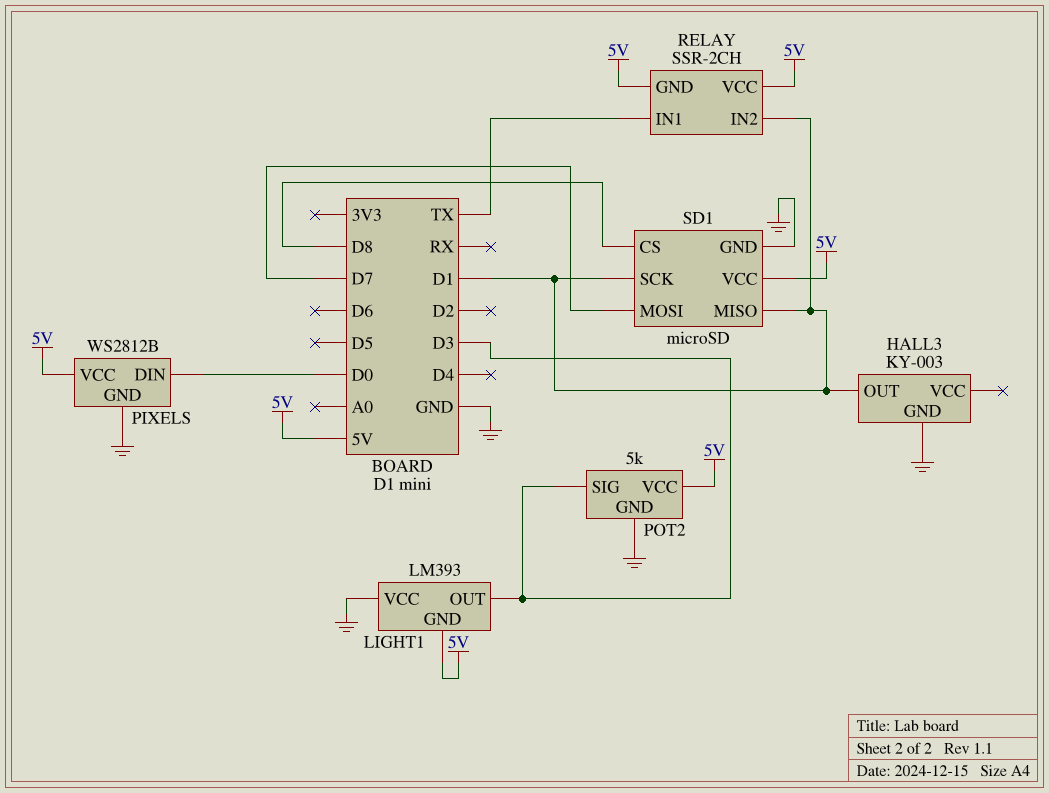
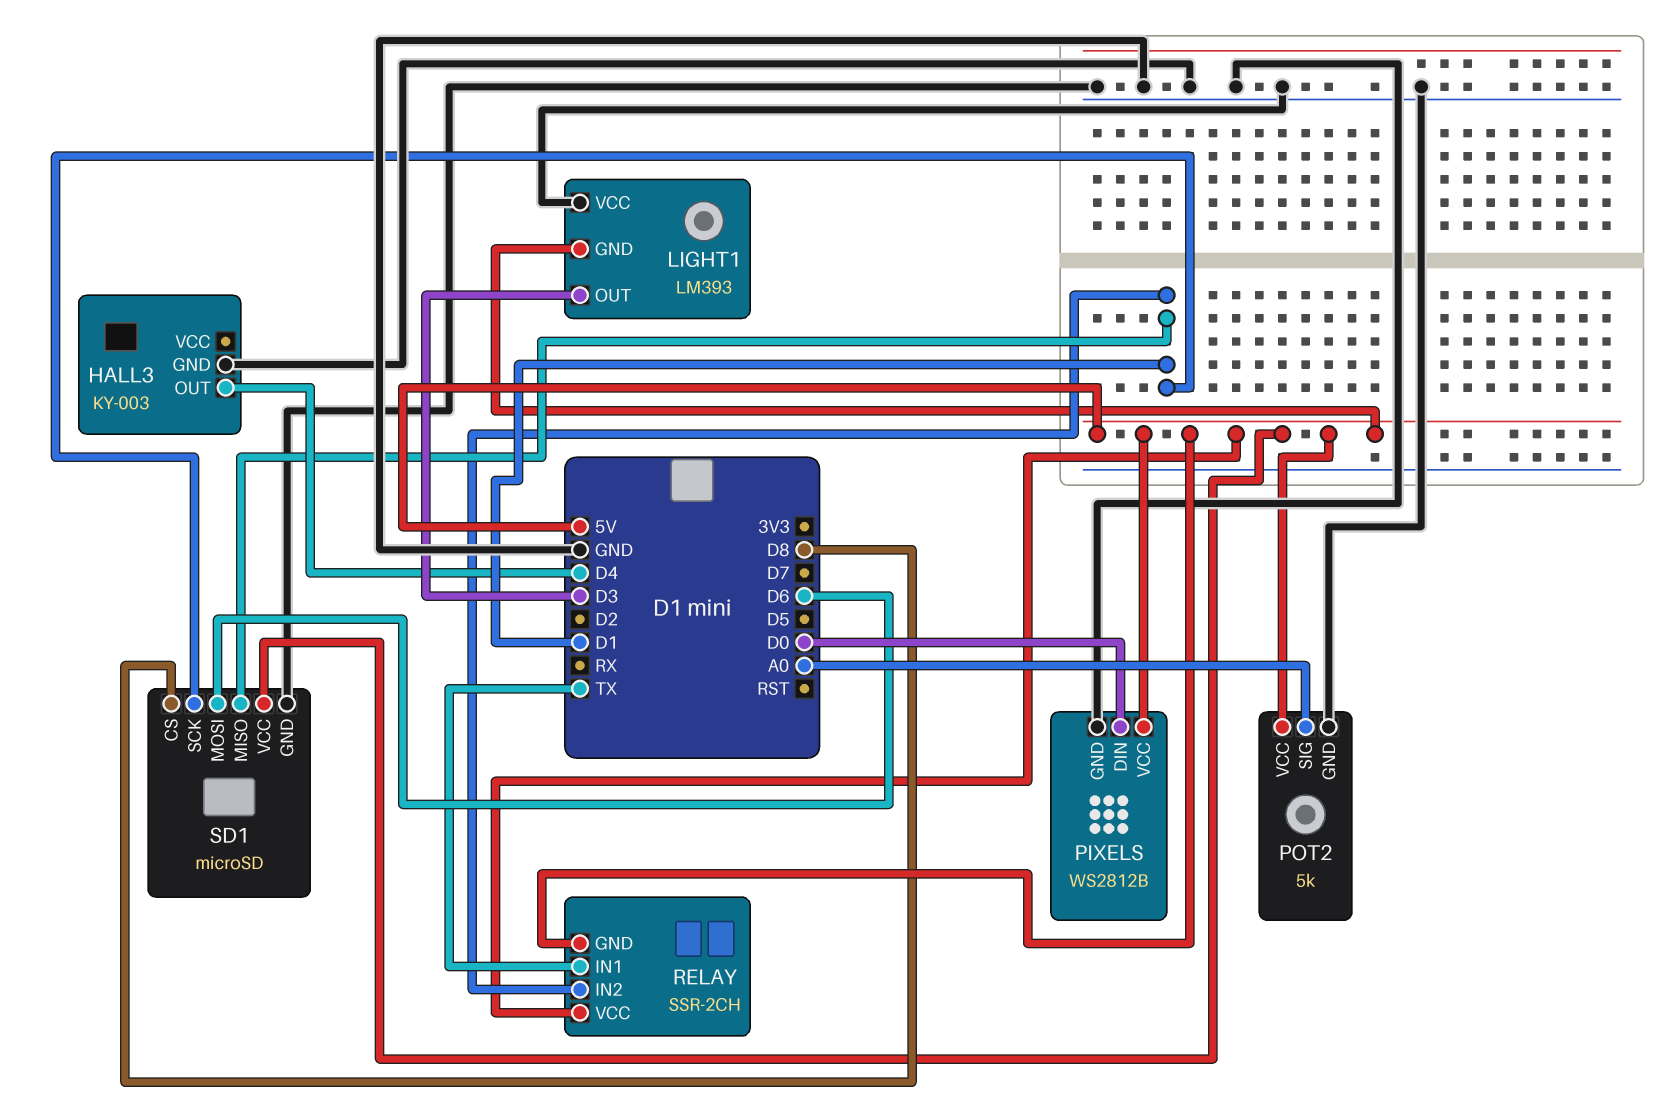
HALL3 pin OUT: D1 -> D4
POT2 pin SIG: D3 -> A0
SD1 pin MOSI: D7 -> D6

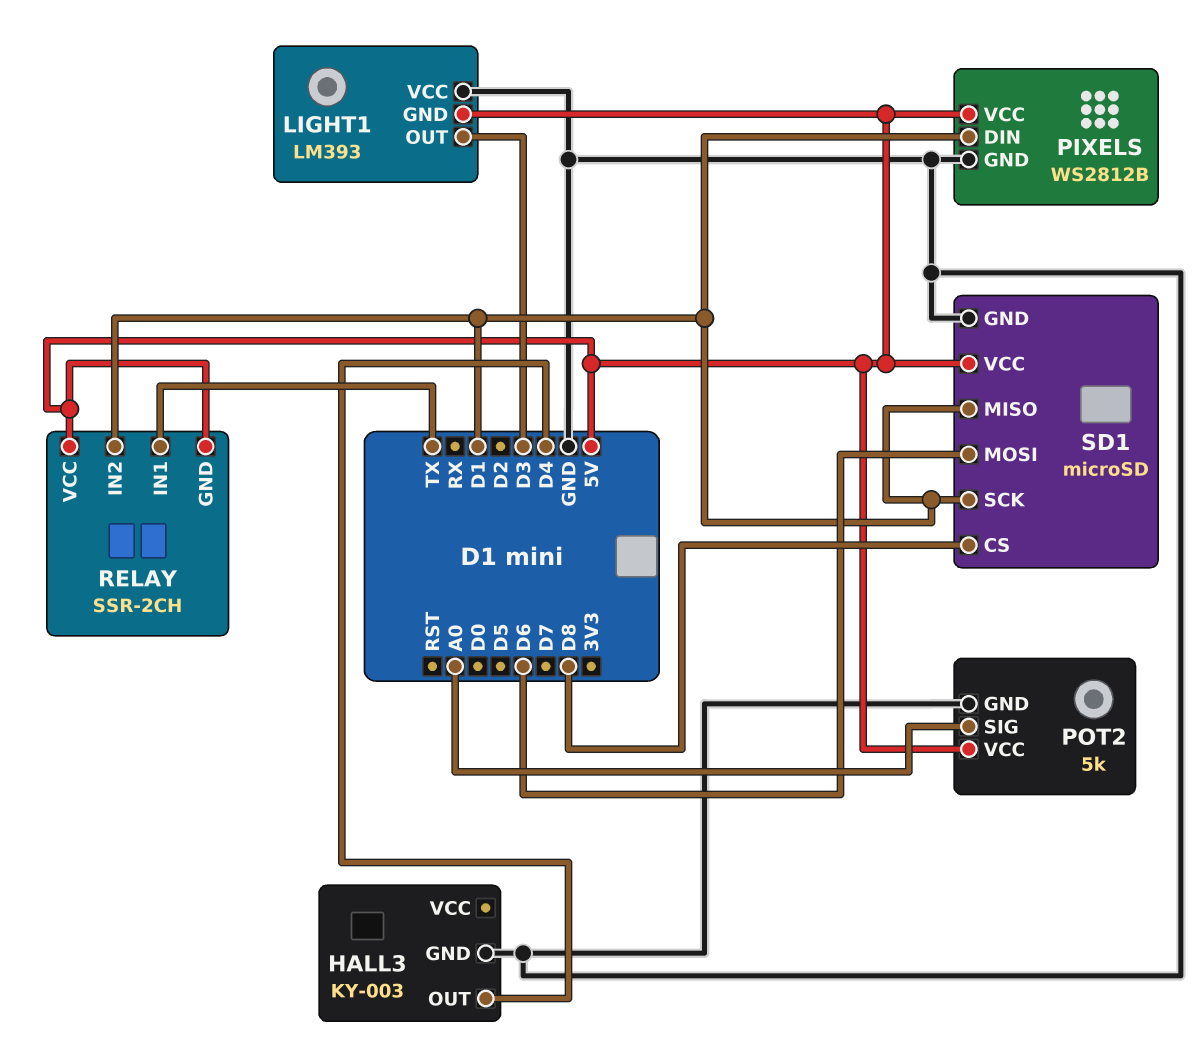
PIXELS pin DIN: D0 -> D1

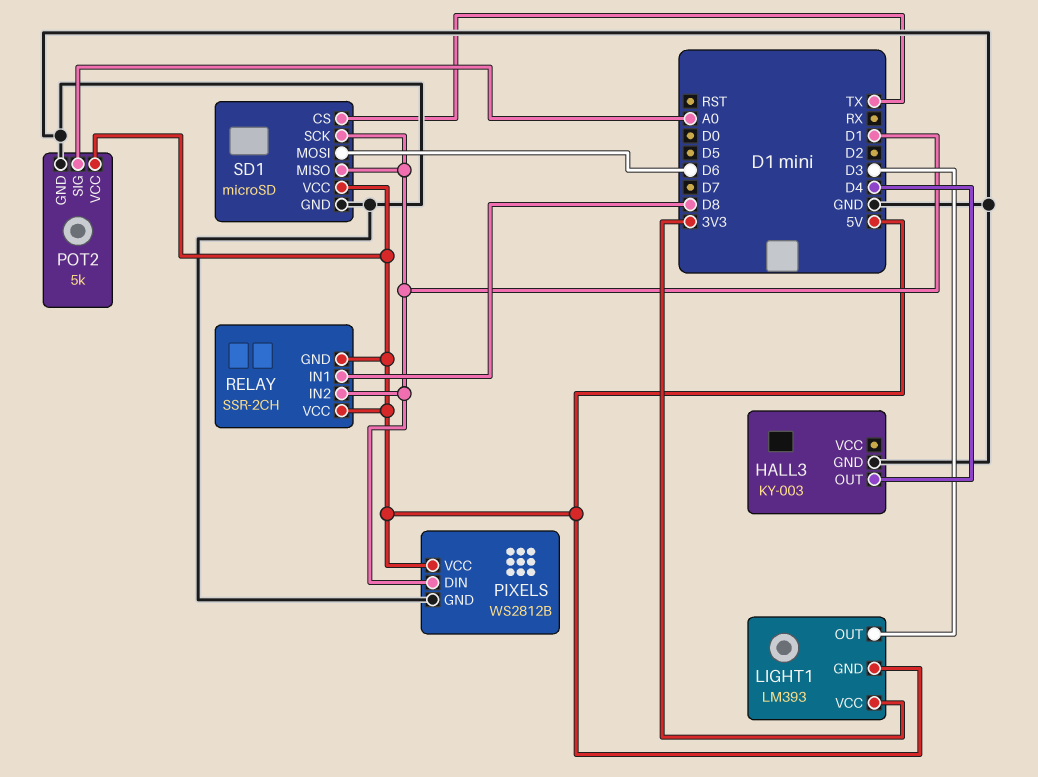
LIGHT1 pin VCC: GND -> 3V3
RELAY pin IN1: TX -> D8
SD1 pin CS: D8 -> TX

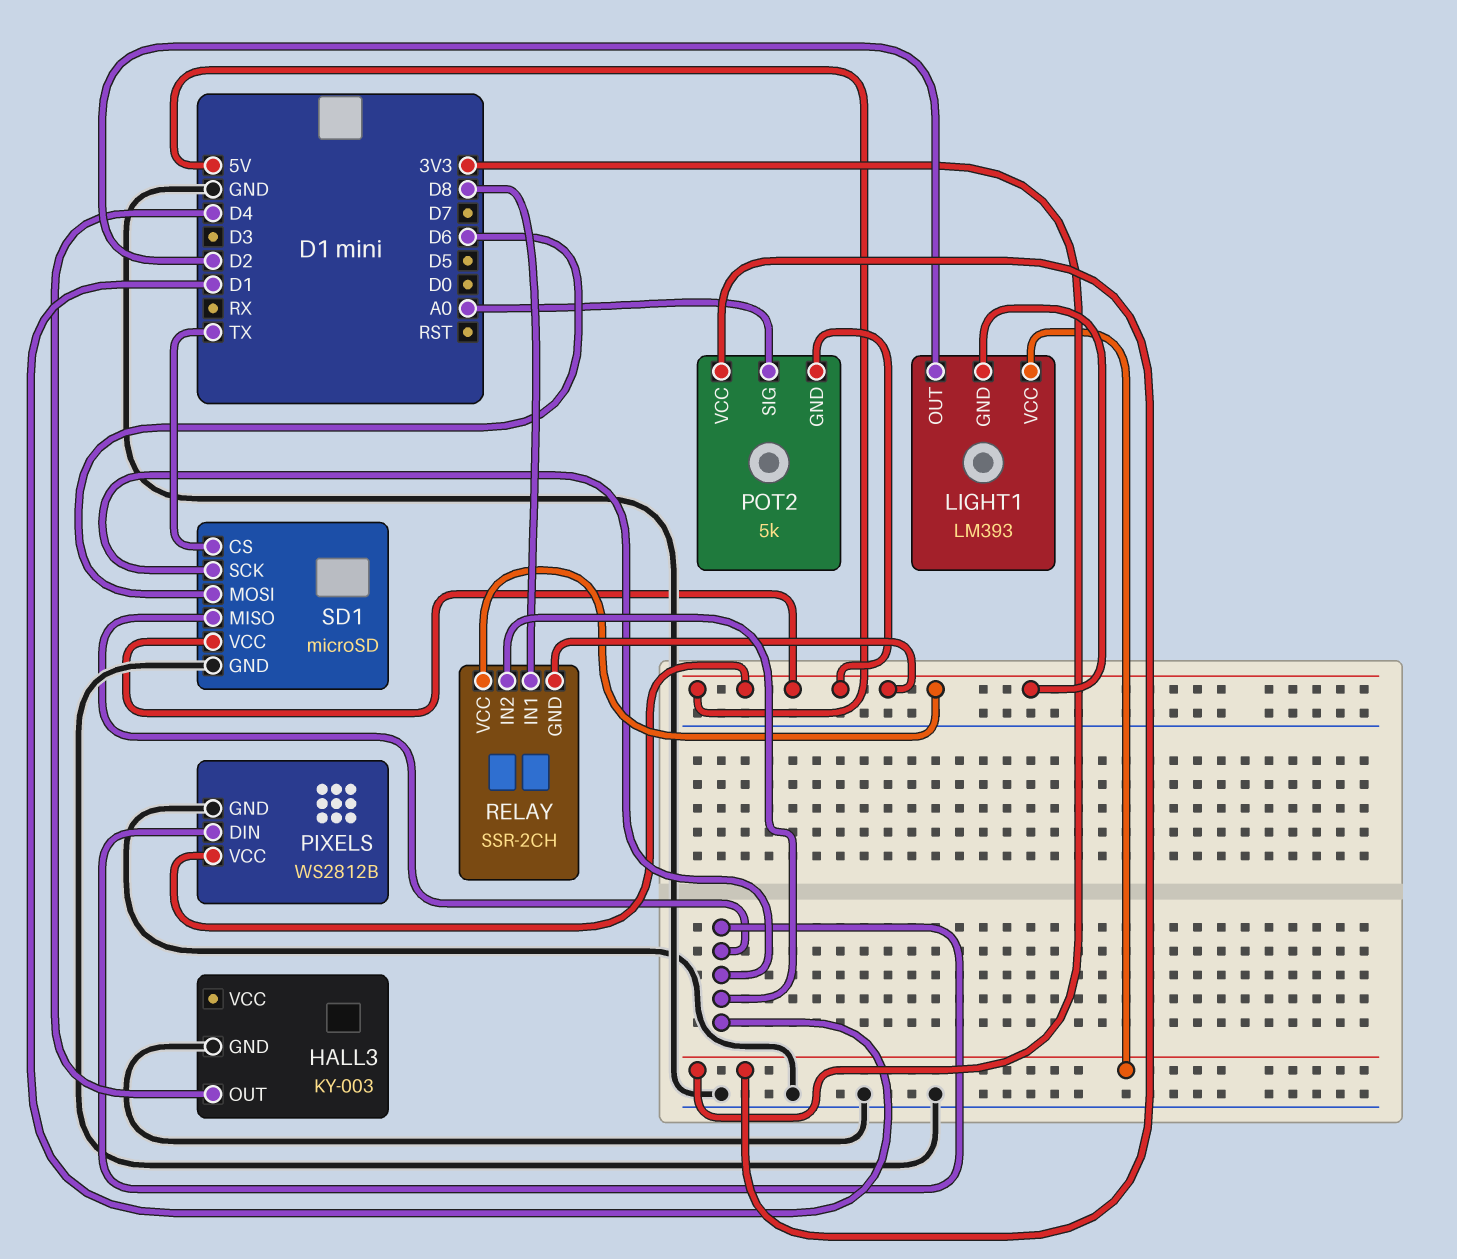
LIGHT1 pin OUT: D3 -> D2
POT2 pin GND: GND -> 5V
POT2 pin VCC: 5V -> 3V3

